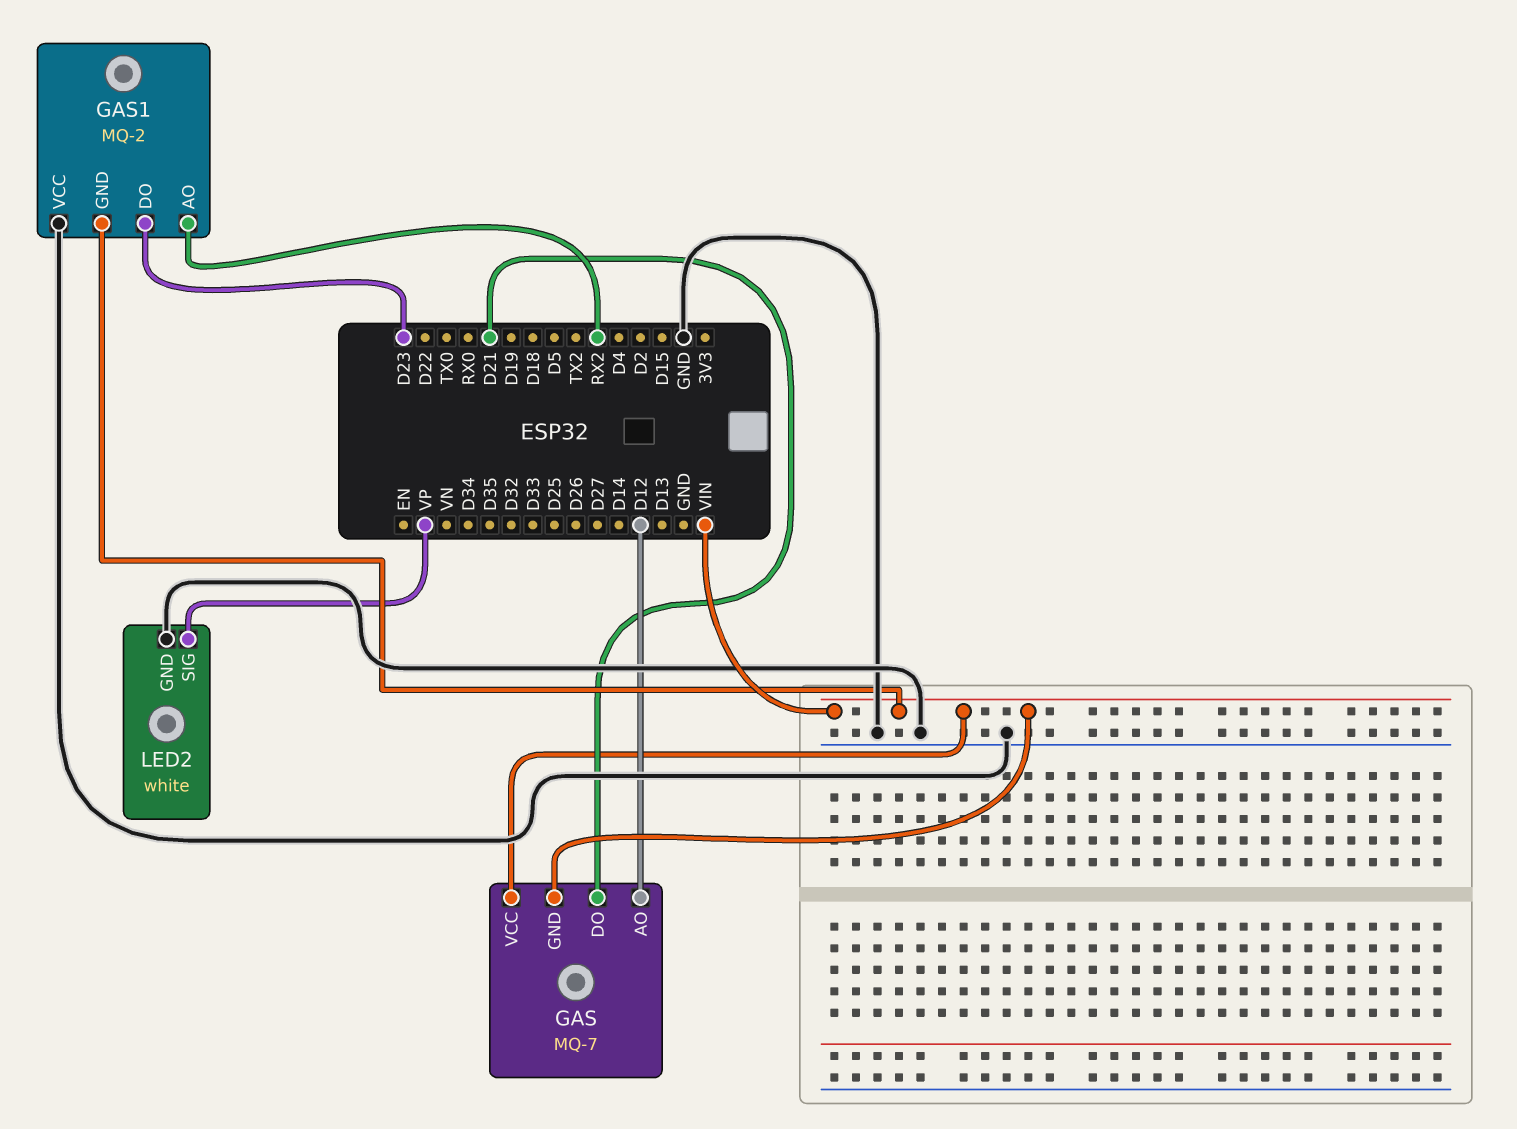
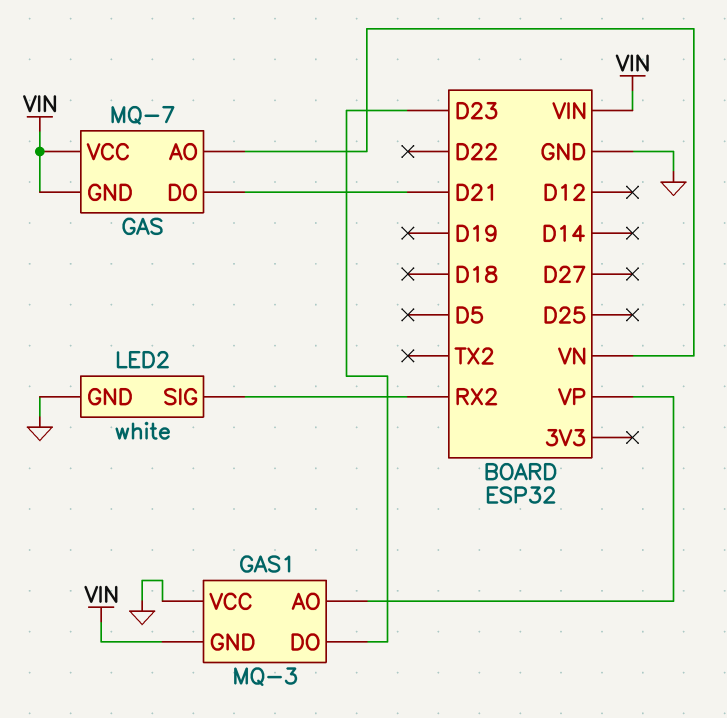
GAS pin AO: D12 -> VN
GAS1: MQ-2 -> MQ-3
GAS1 pin AO: RX2 -> VP
LED2 pin SIG: VP -> RX2

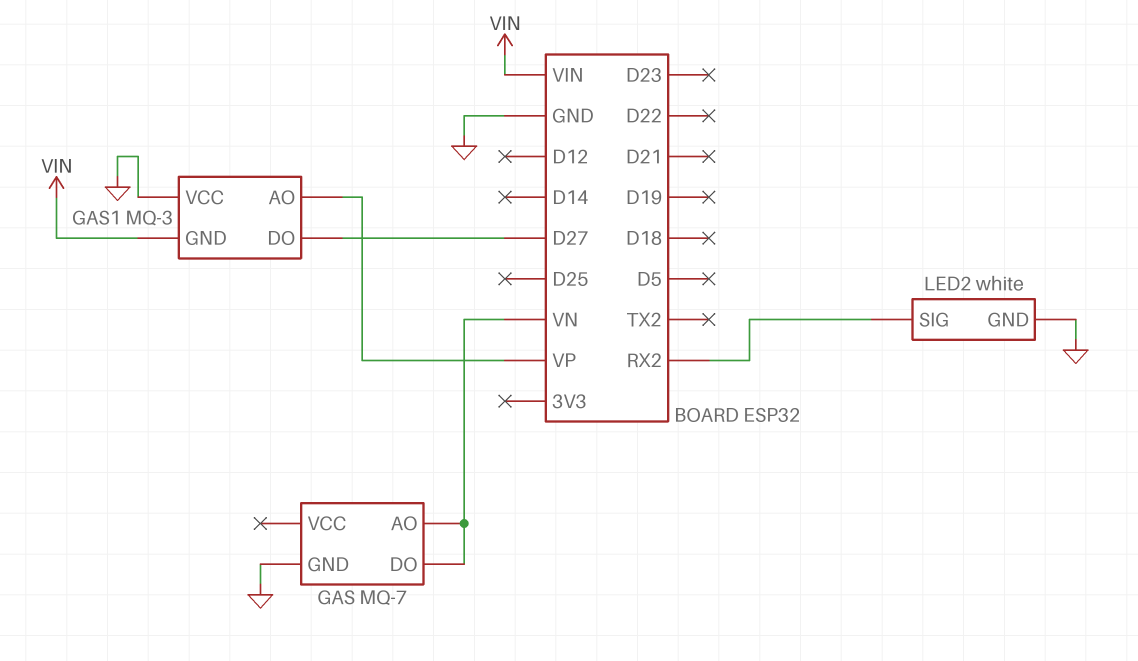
GAS pin DO: D21 -> VN
GAS pin GND: VIN -> GND
GAS pin VCC: VIN -> none
GAS1 pin DO: D23 -> D27

